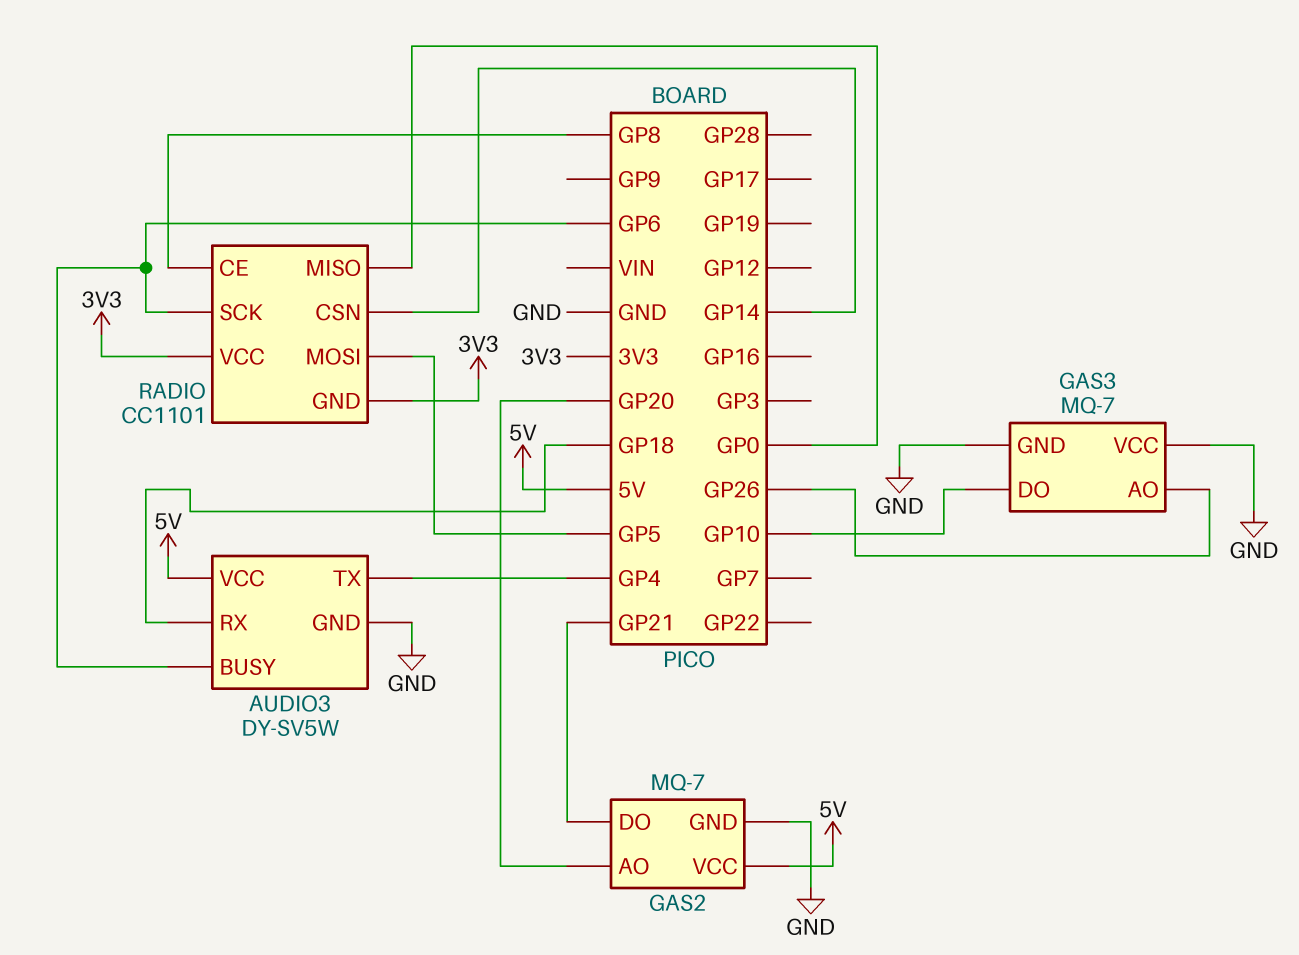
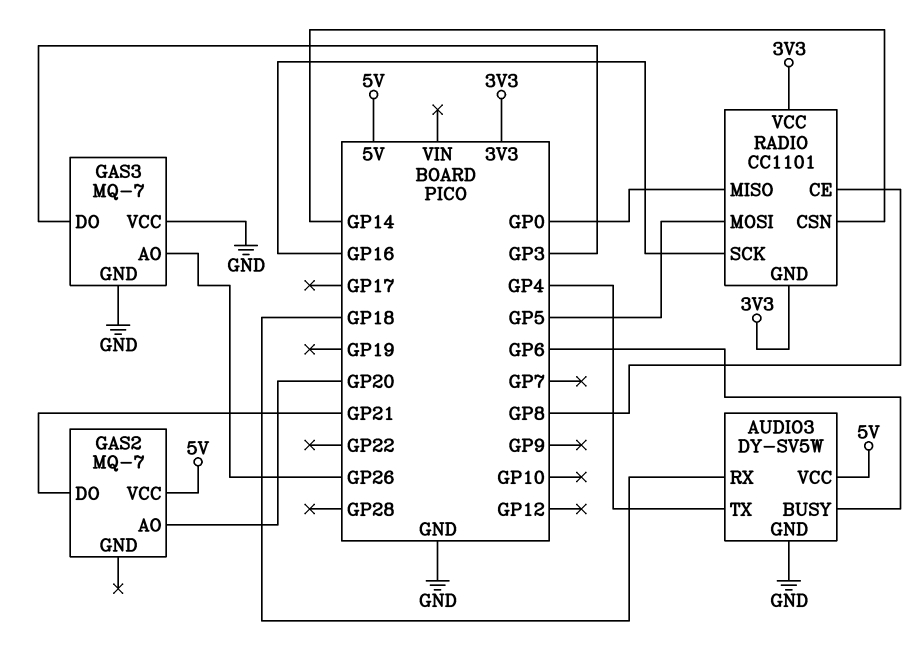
GAS2 pin GND: GND -> none
GAS3 pin DO: GP10 -> GP3
RADIO pin SCK: GP6 -> GP16

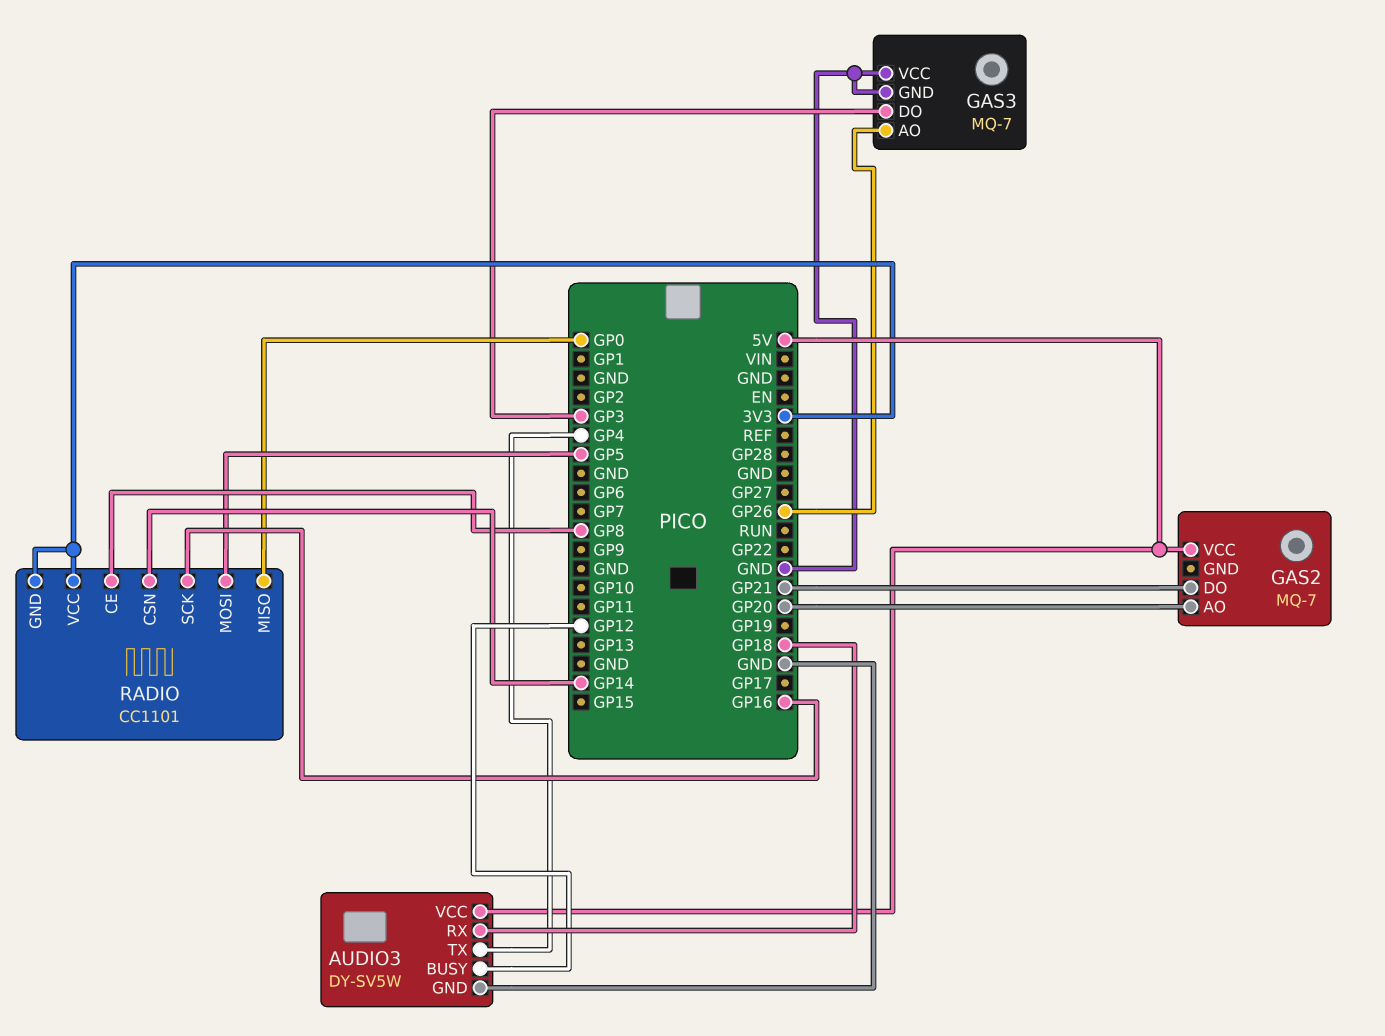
AUDIO3 pin BUSY: GP6 -> GP12

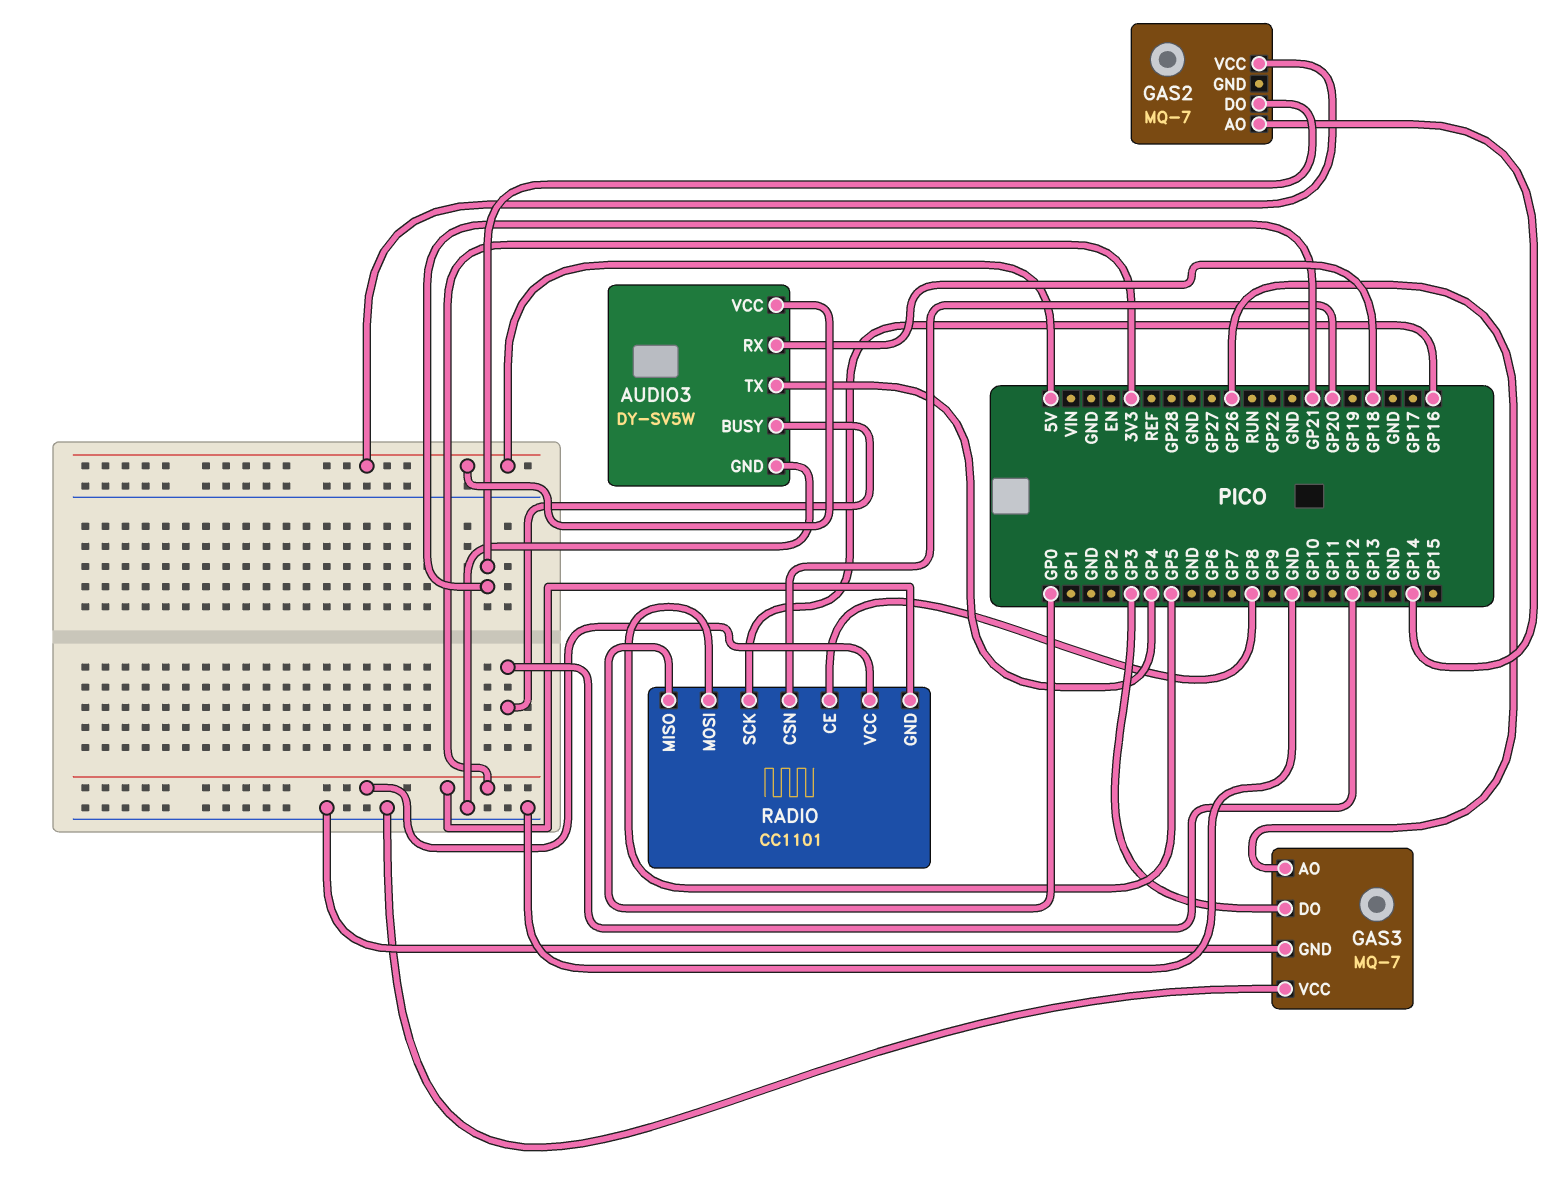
GAS2 pin AO: GP20 -> GP14
RADIO pin CSN: GP14 -> GP20

